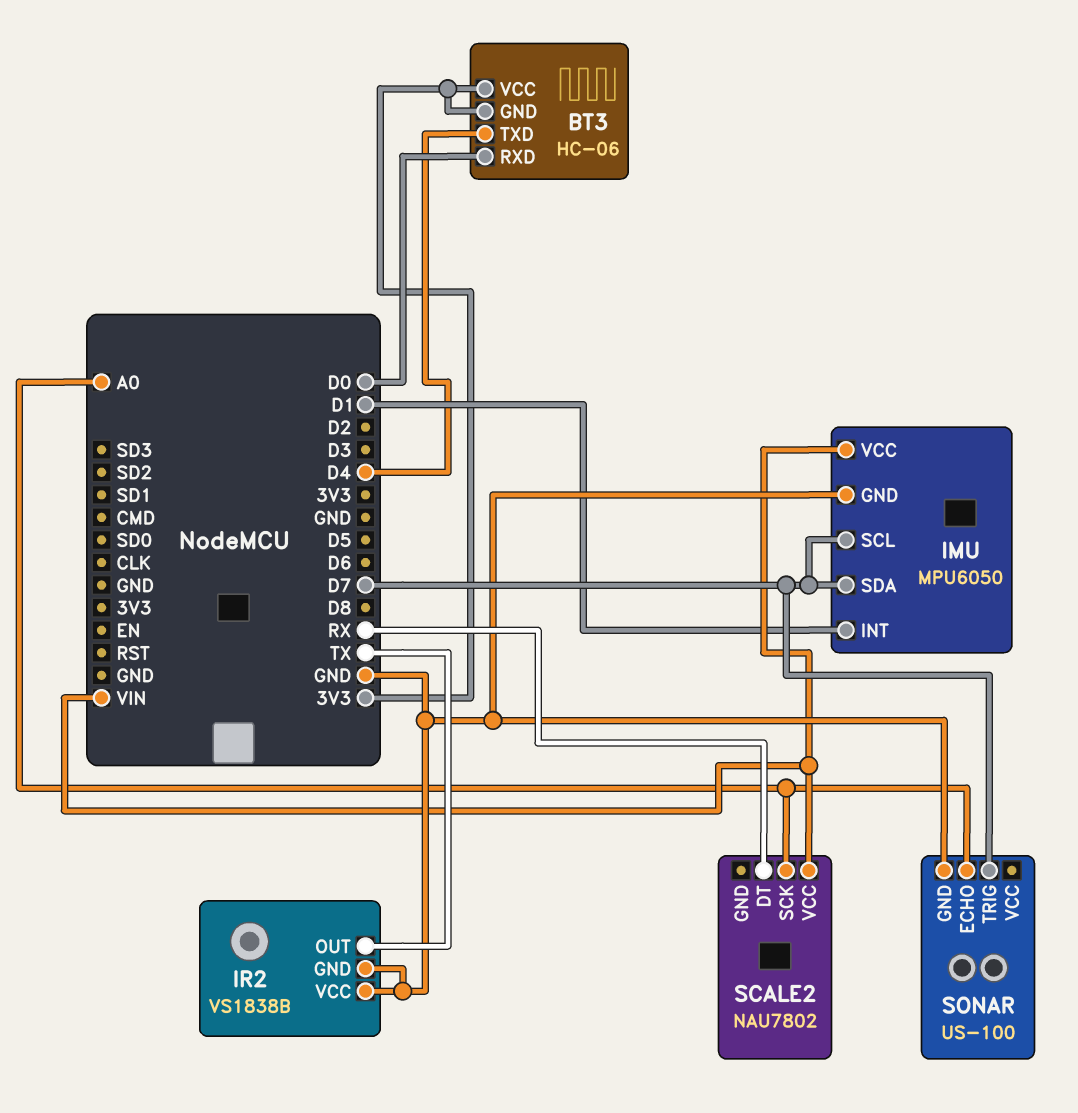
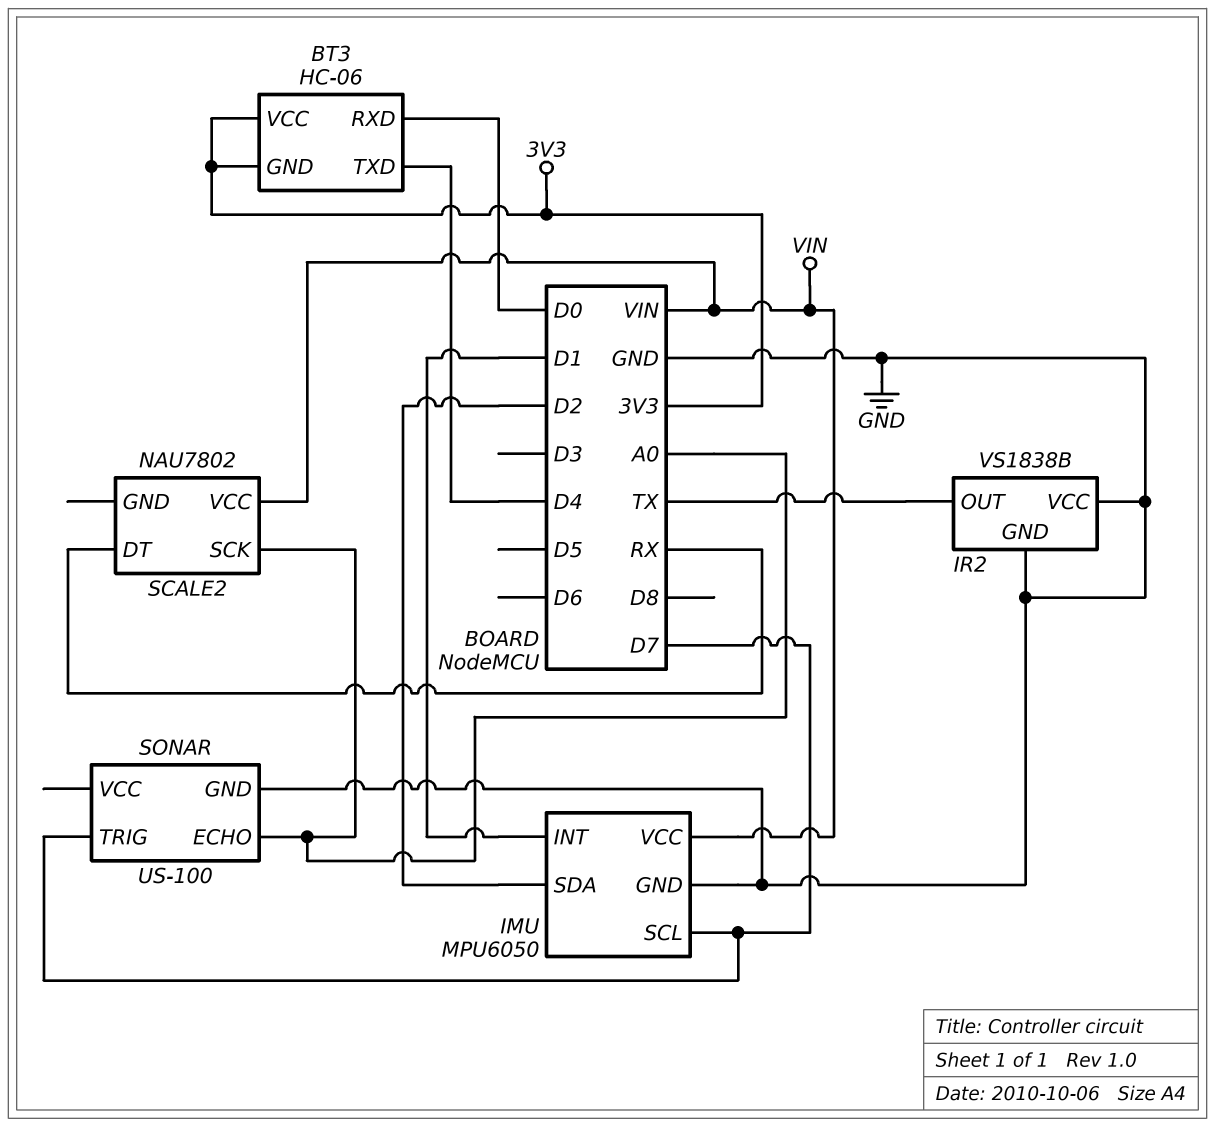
IMU pin SDA: D7 -> D2

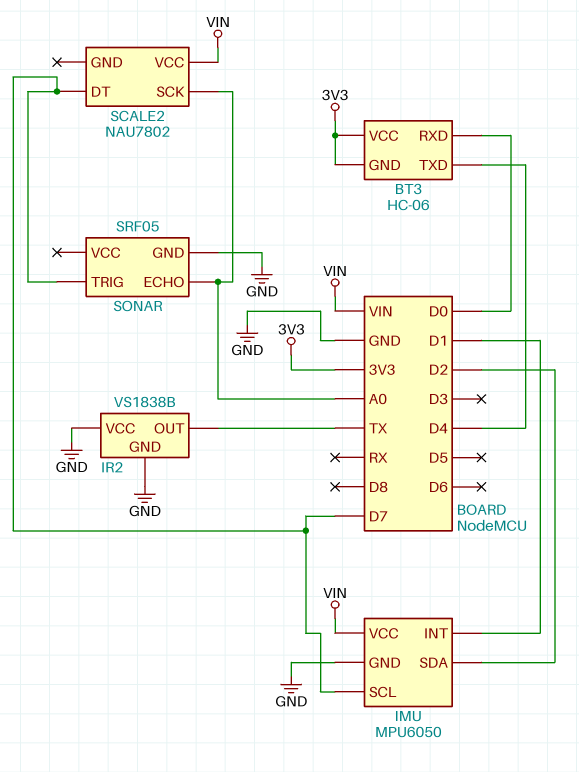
SCALE2 pin DT: RX -> D7
SONAR: US-100 -> SRF05

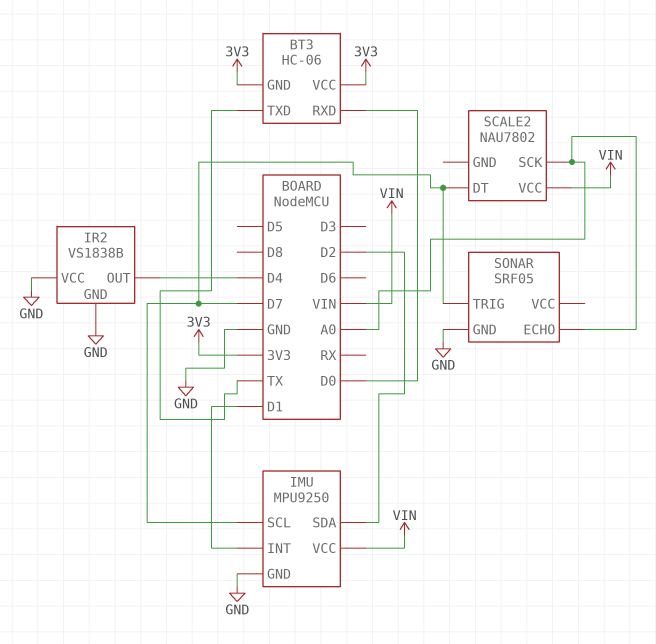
BT3 pin TXD: D4 -> TX
IMU: MPU6050 -> MPU9250
IR2 pin OUT: TX -> D4

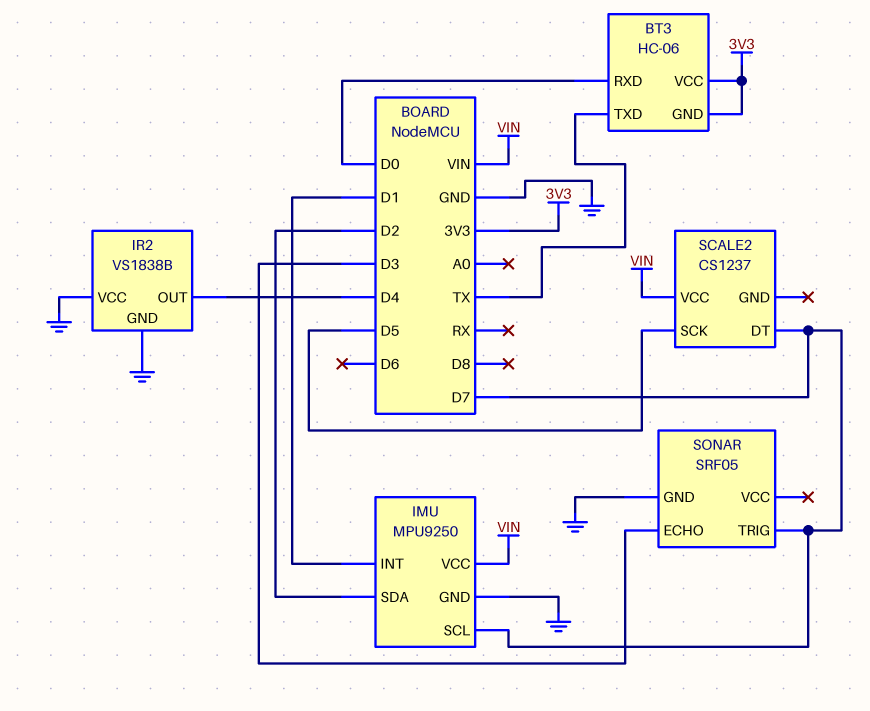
SCALE2: NAU7802 -> CS1237
SCALE2 pin SCK: A0 -> D5
SONAR pin ECHO: A0 -> D3

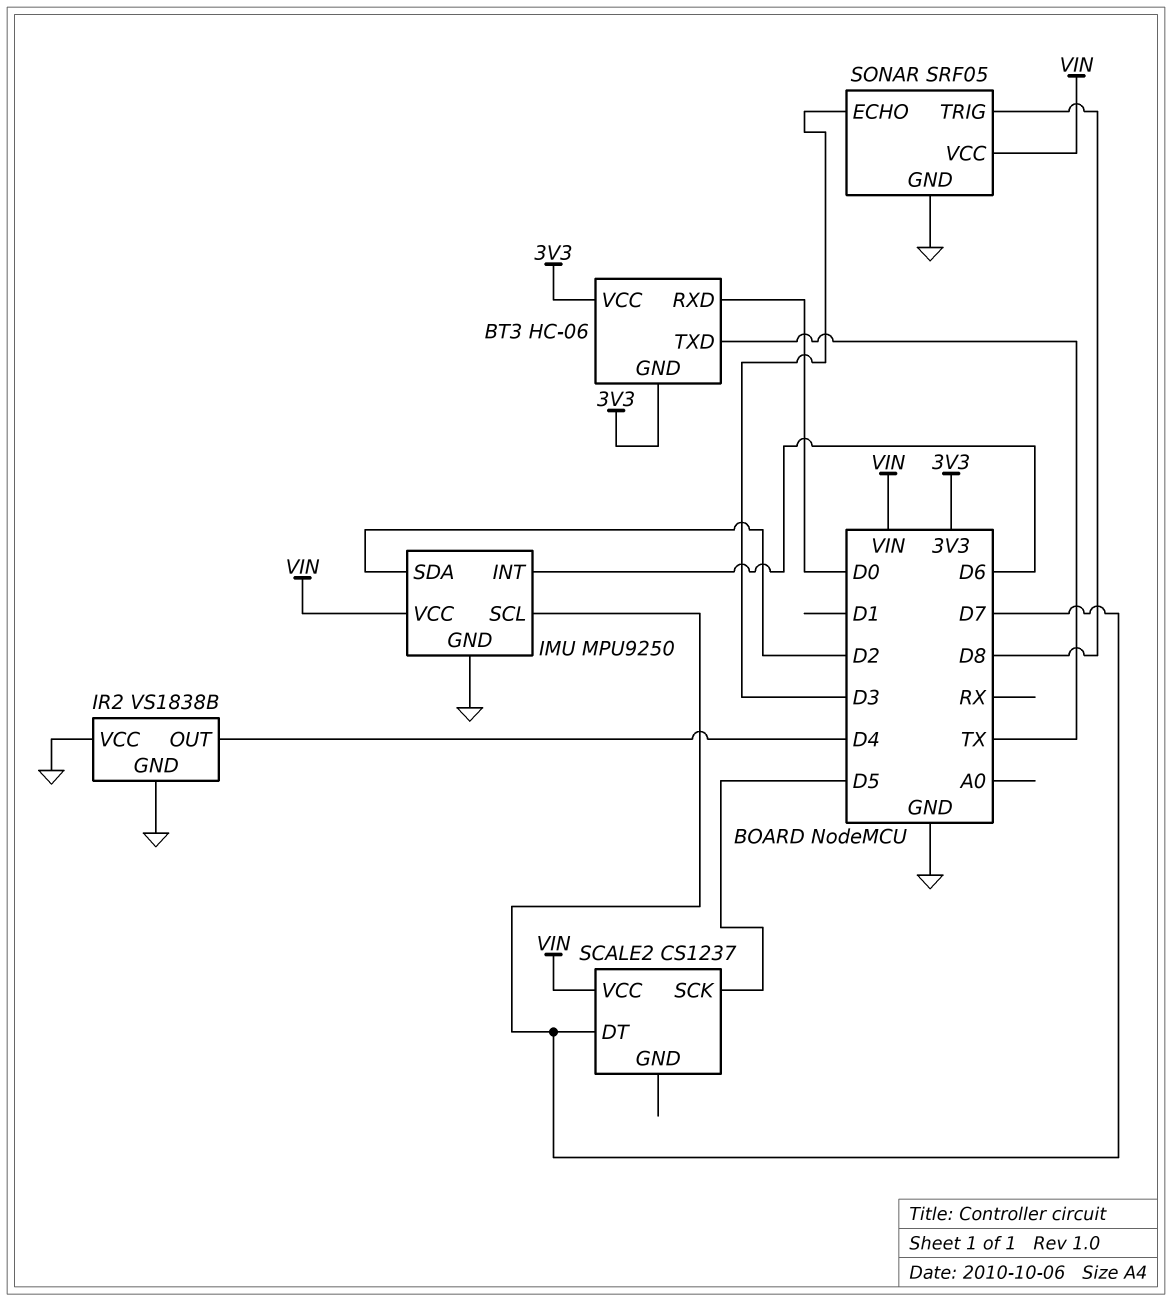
IMU pin INT: D1 -> D6
SONAR pin TRIG: D7 -> D8
SONAR pin VCC: none -> VIN

